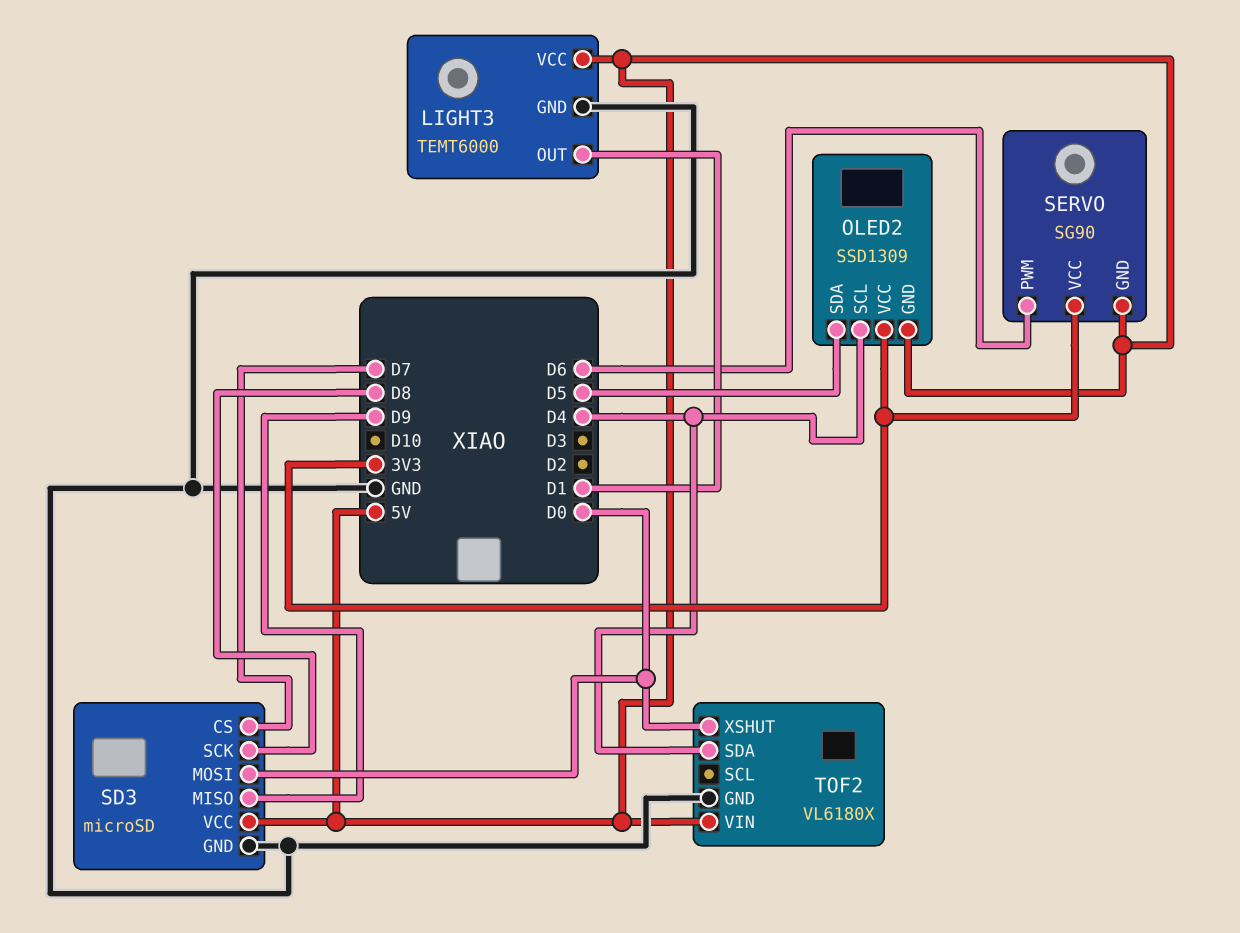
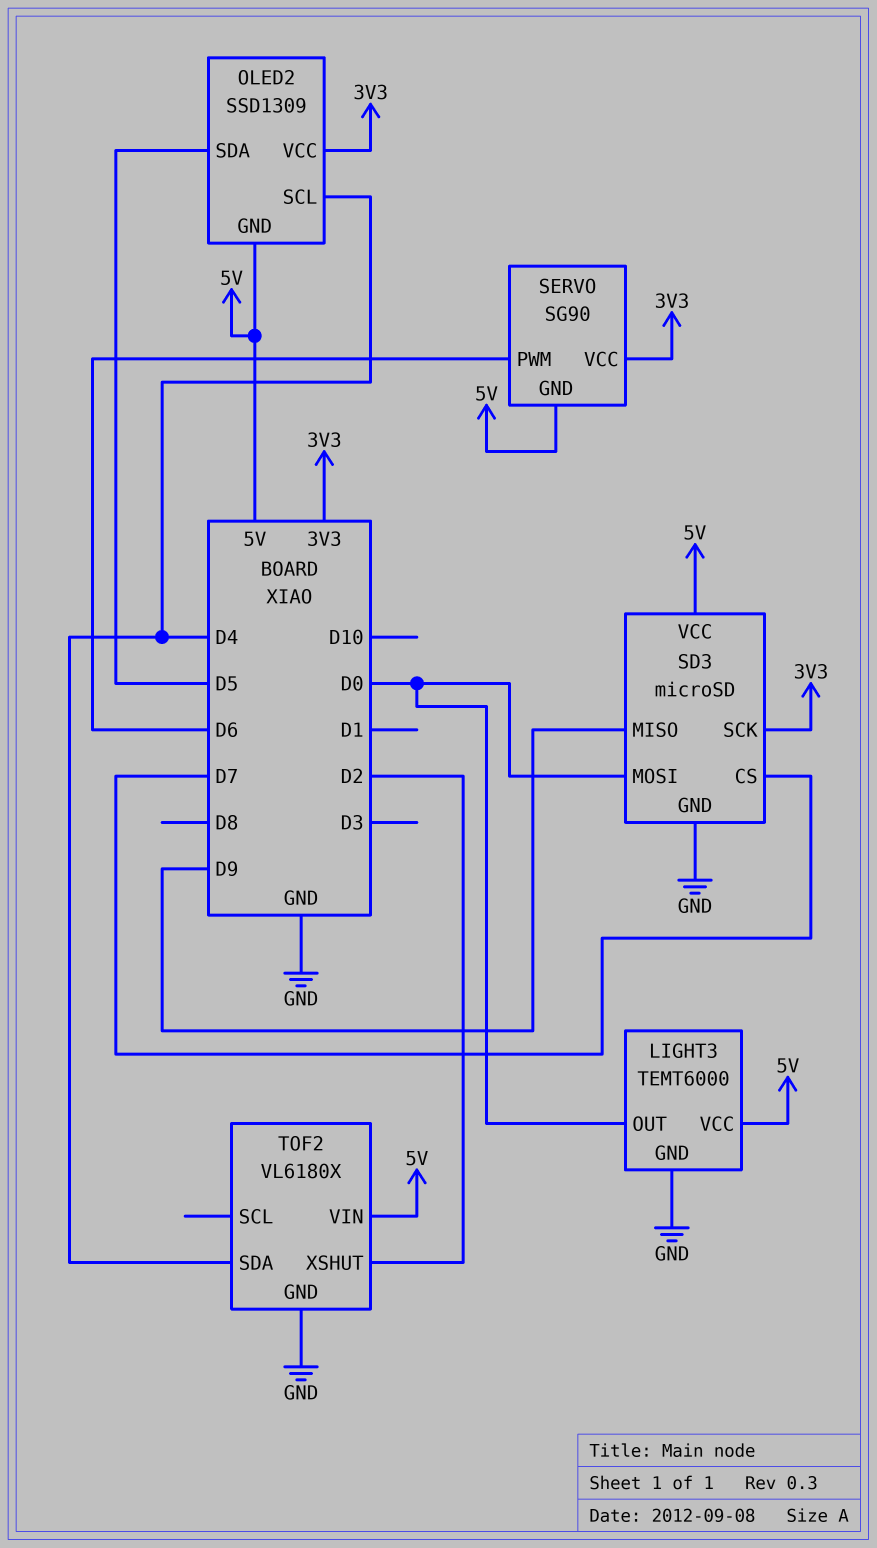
LIGHT3 pin OUT: D1 -> D0
SD3 pin SCK: D8 -> 3V3
TOF2 pin XSHUT: D0 -> D2

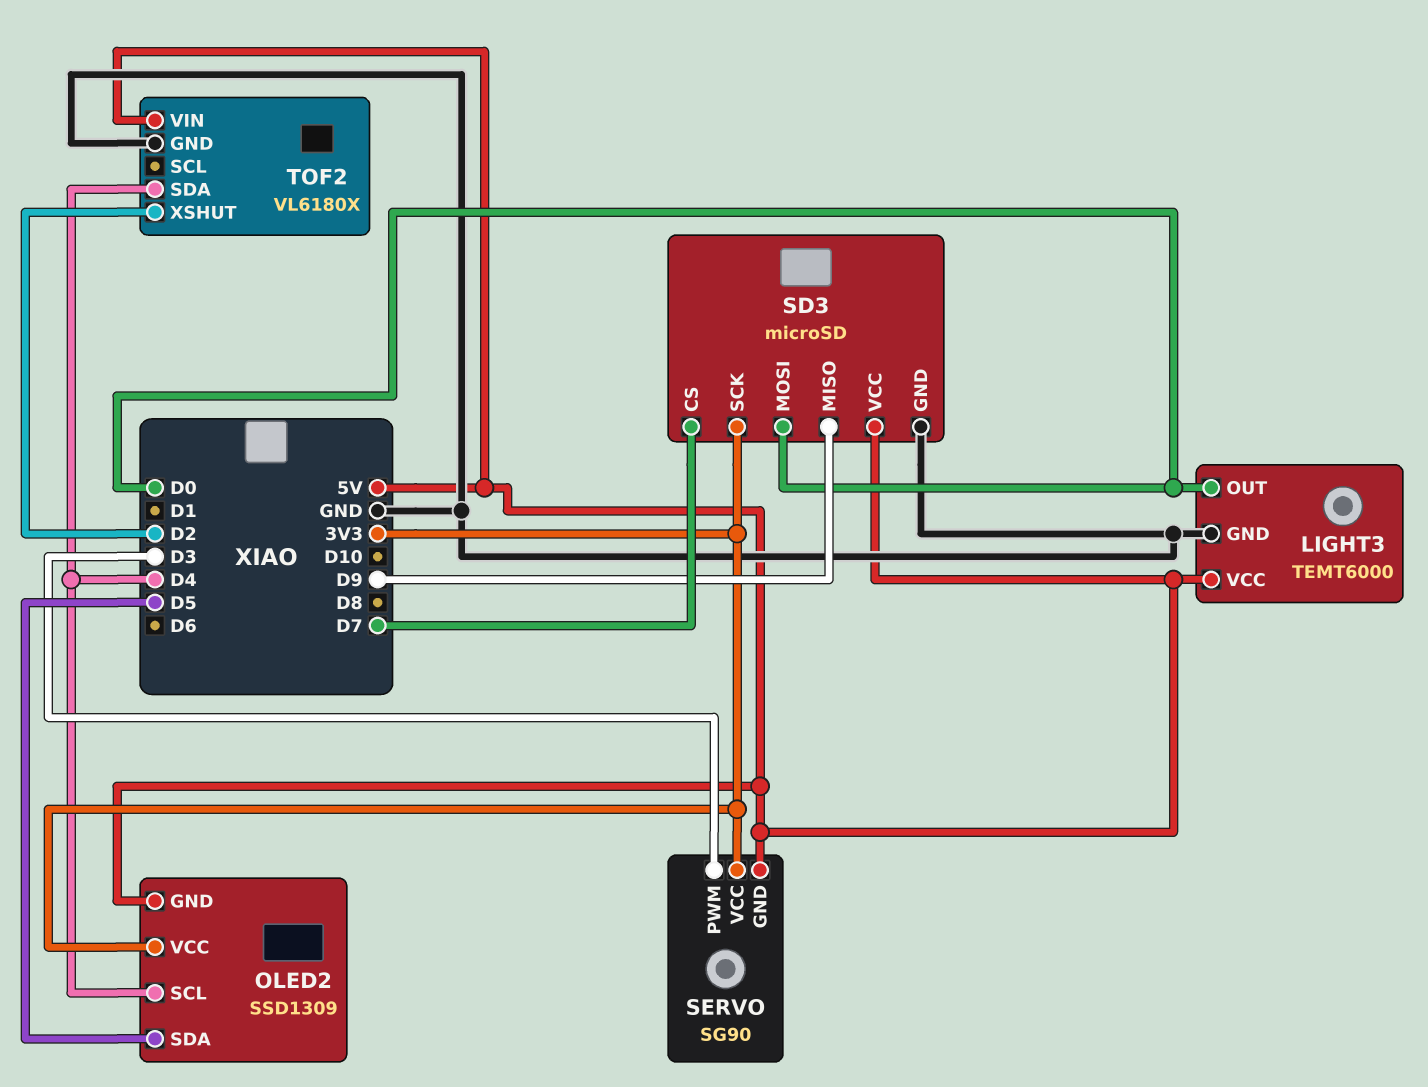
SERVO pin PWM: D6 -> D3

